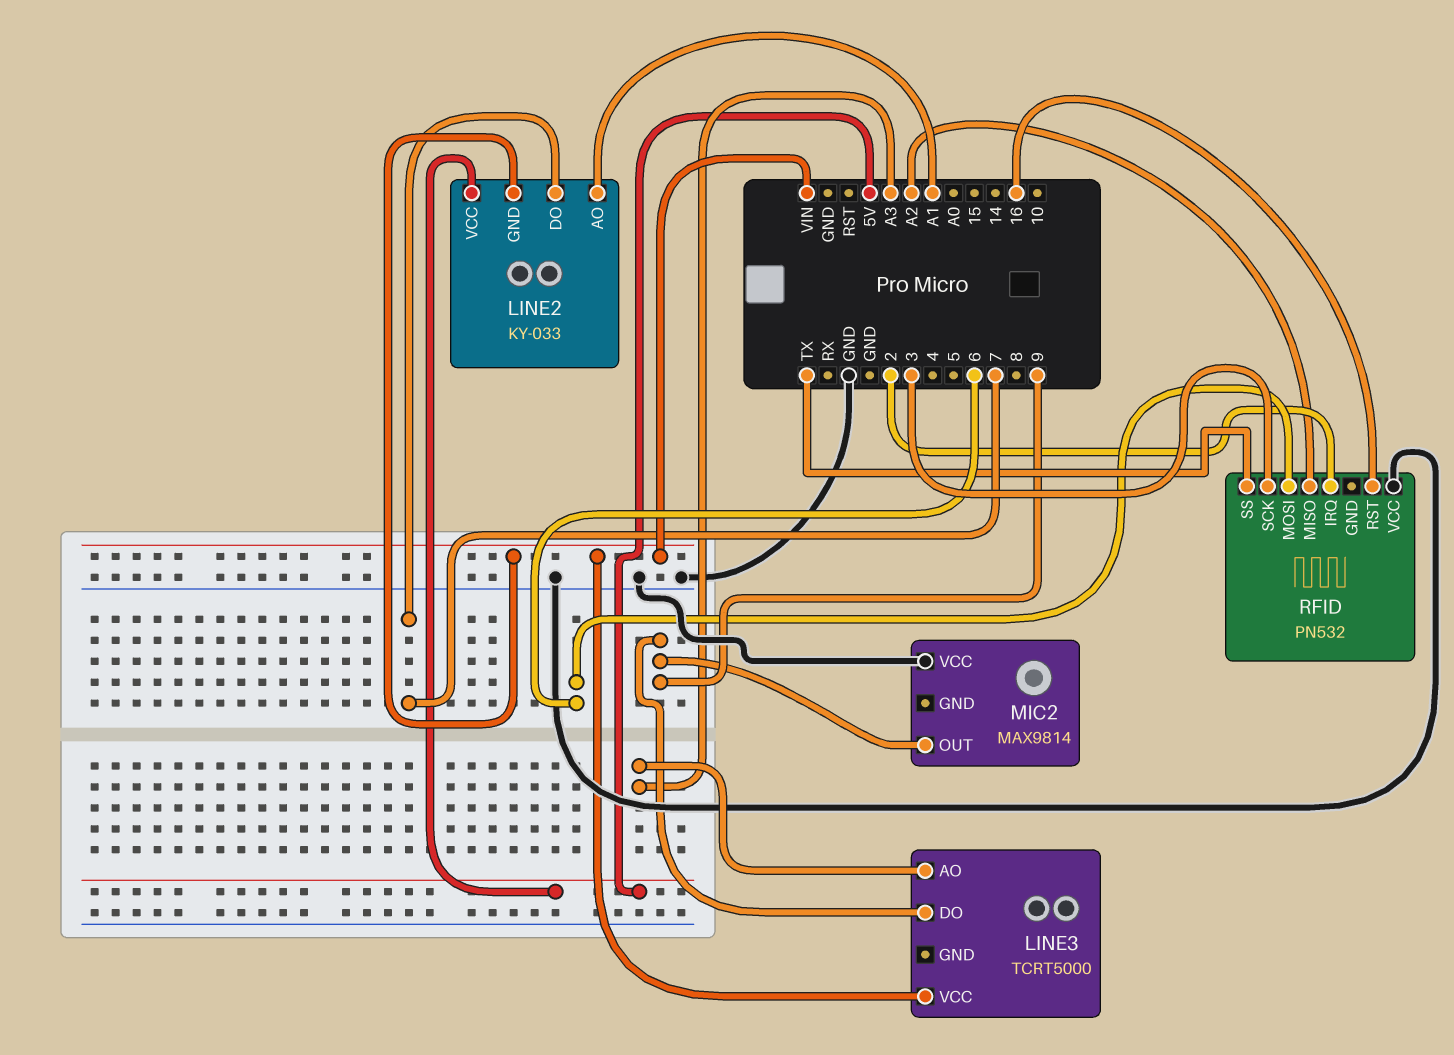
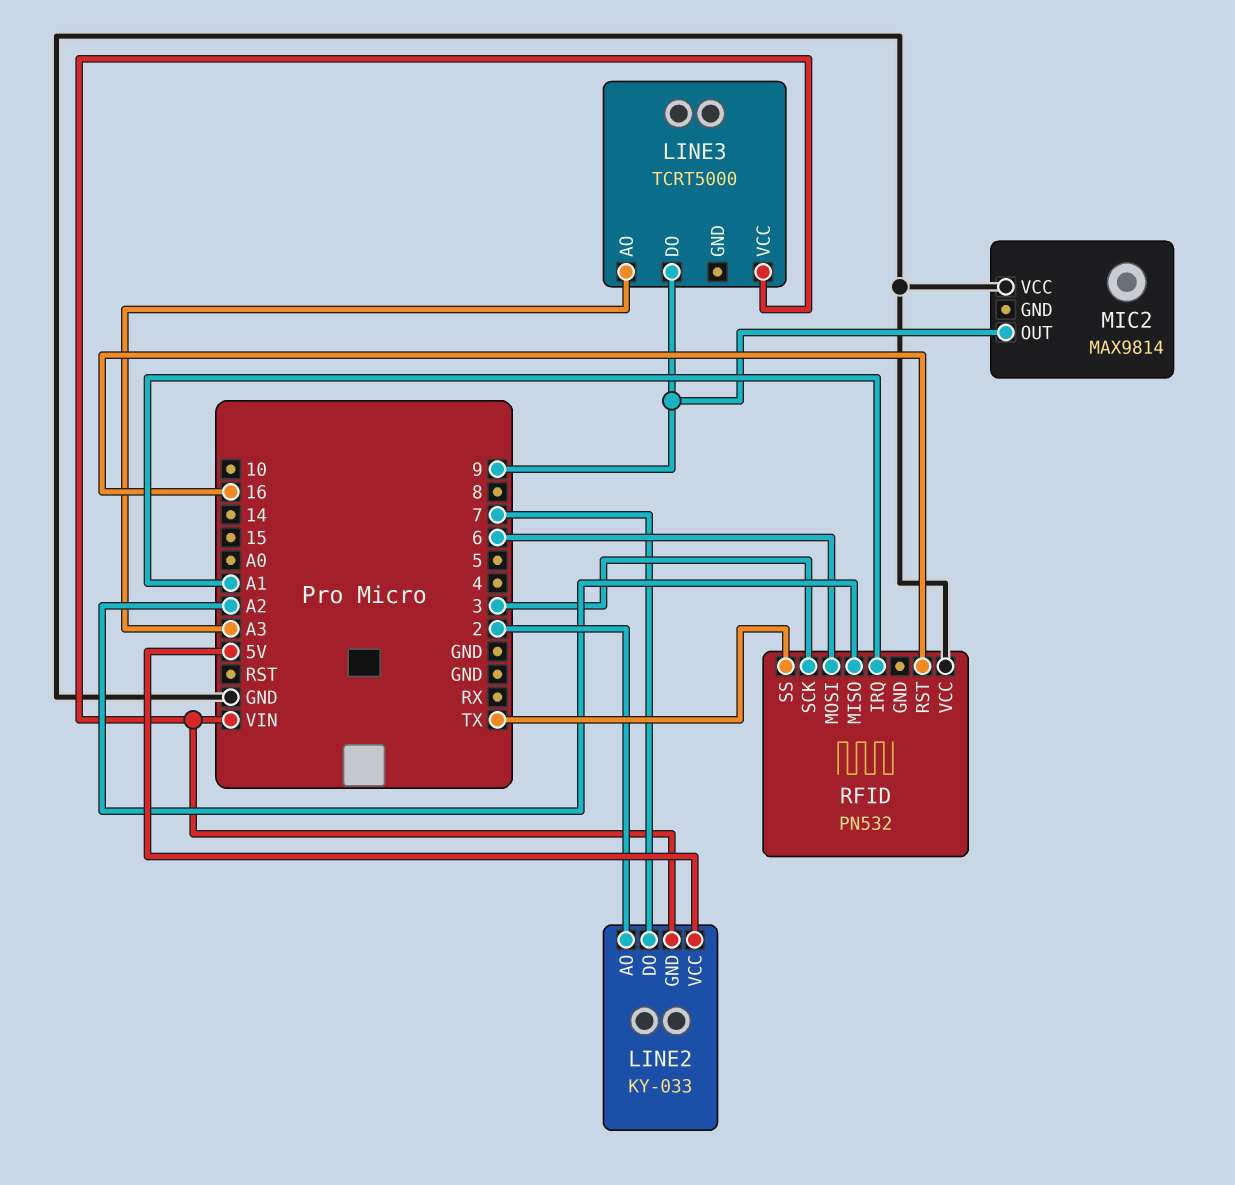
LINE2 pin AO: A1 -> 2
RFID pin IRQ: 2 -> A1

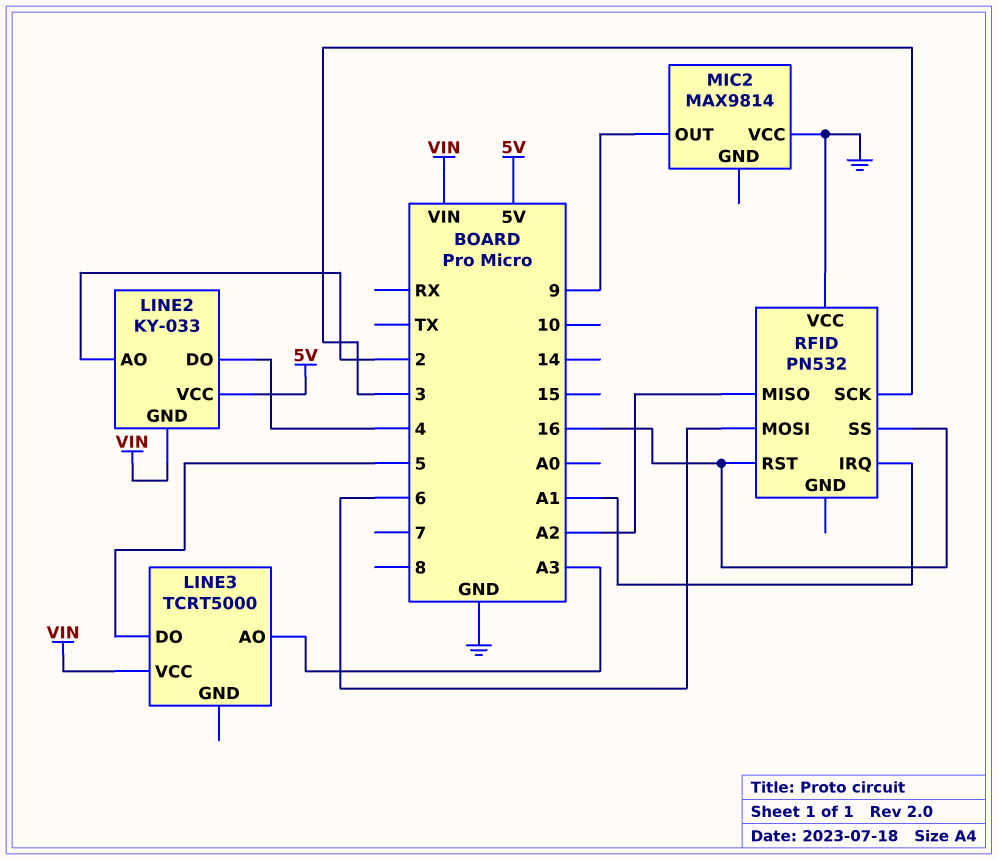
LINE2 pin DO: 7 -> 4
LINE3 pin DO: 9 -> 5
RFID pin SS: TX -> 16

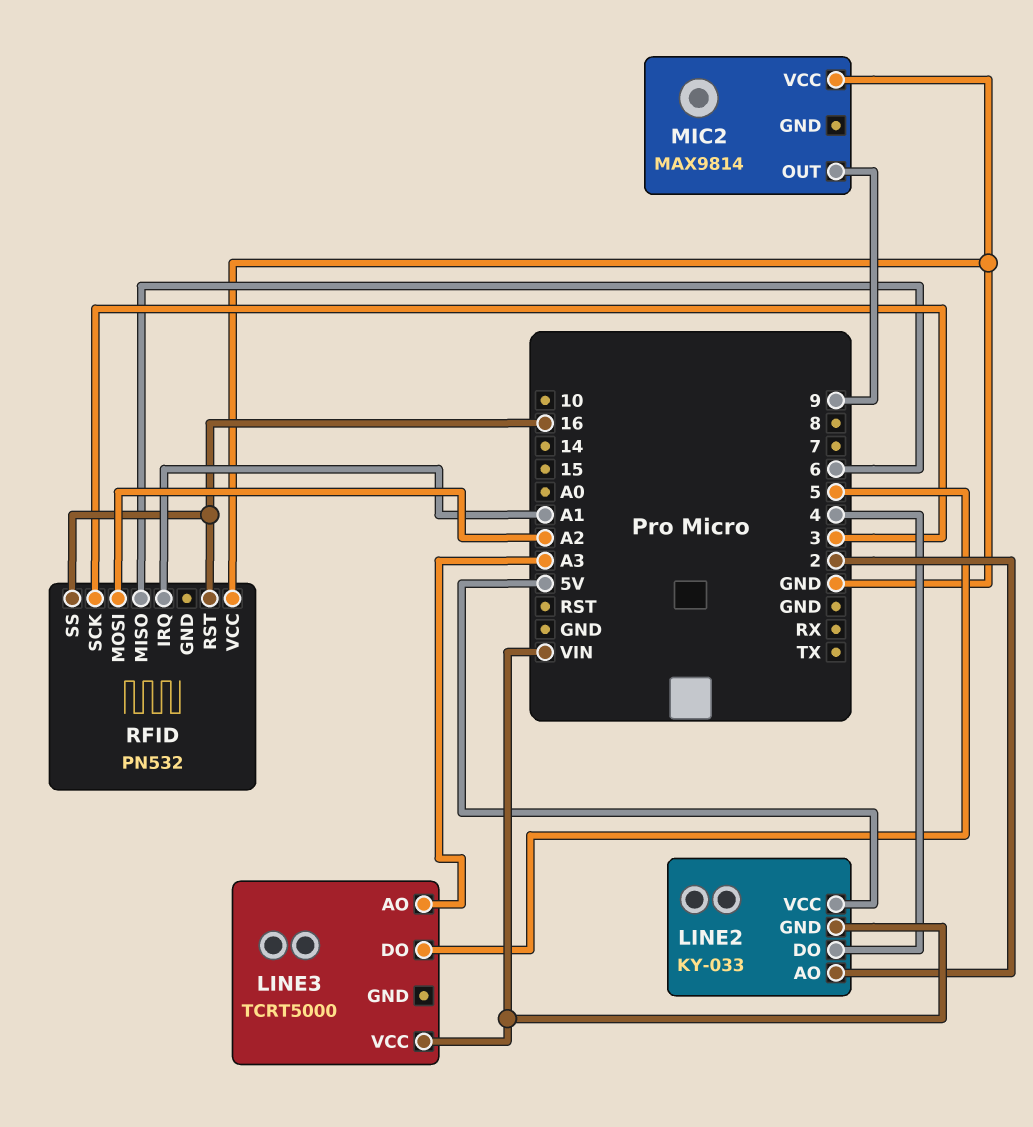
RFID pin MISO: A2 -> 6
RFID pin MOSI: 6 -> A2

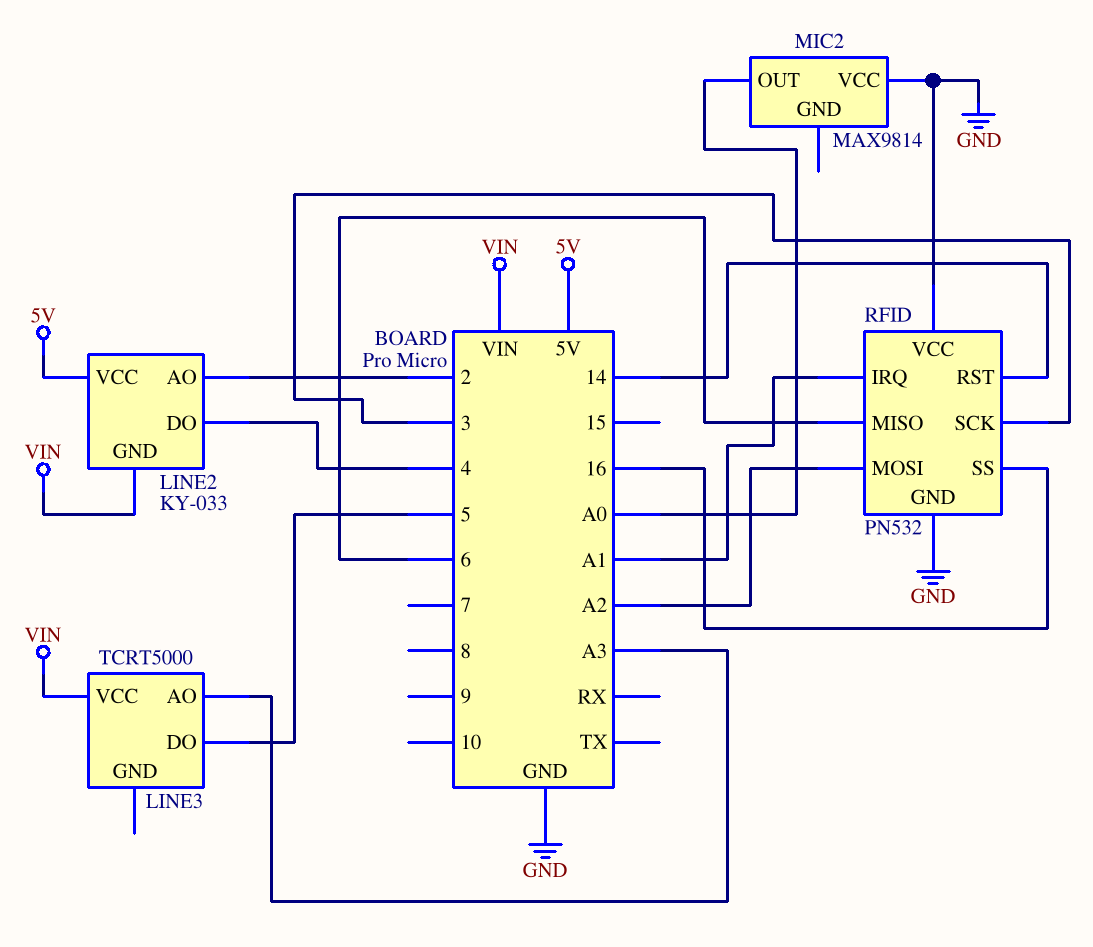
MIC2 pin OUT: 9 -> A0
RFID pin GND: none -> GND
RFID pin RST: 16 -> 14

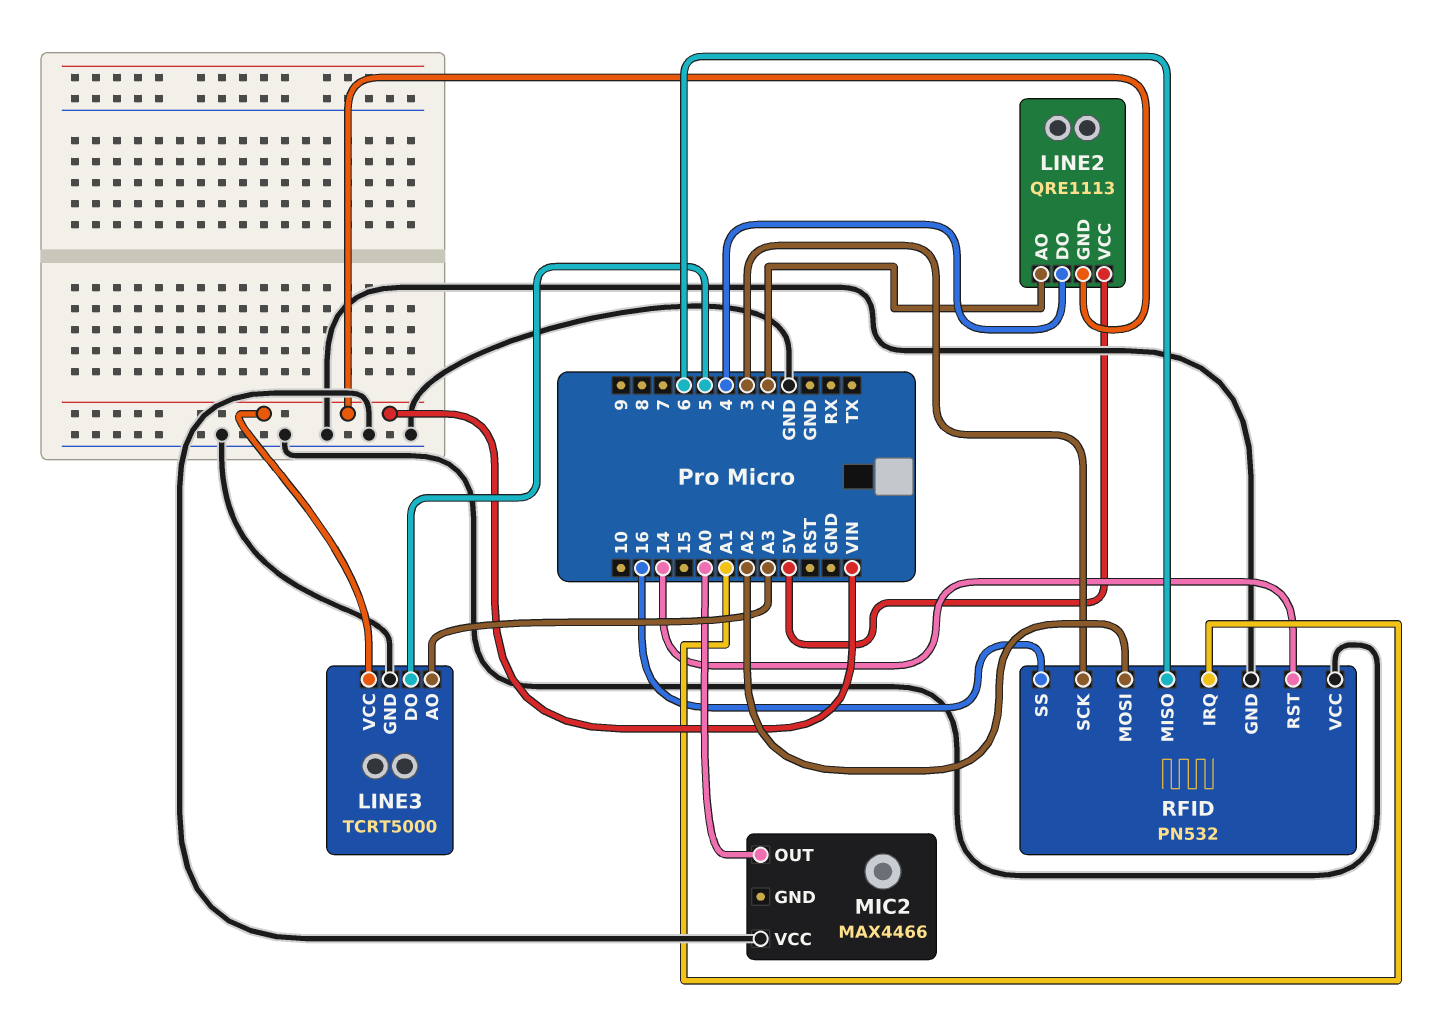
LINE2: KY-033 -> QRE1113
LINE3 pin GND: none -> GND
MIC2: MAX9814 -> MAX4466

